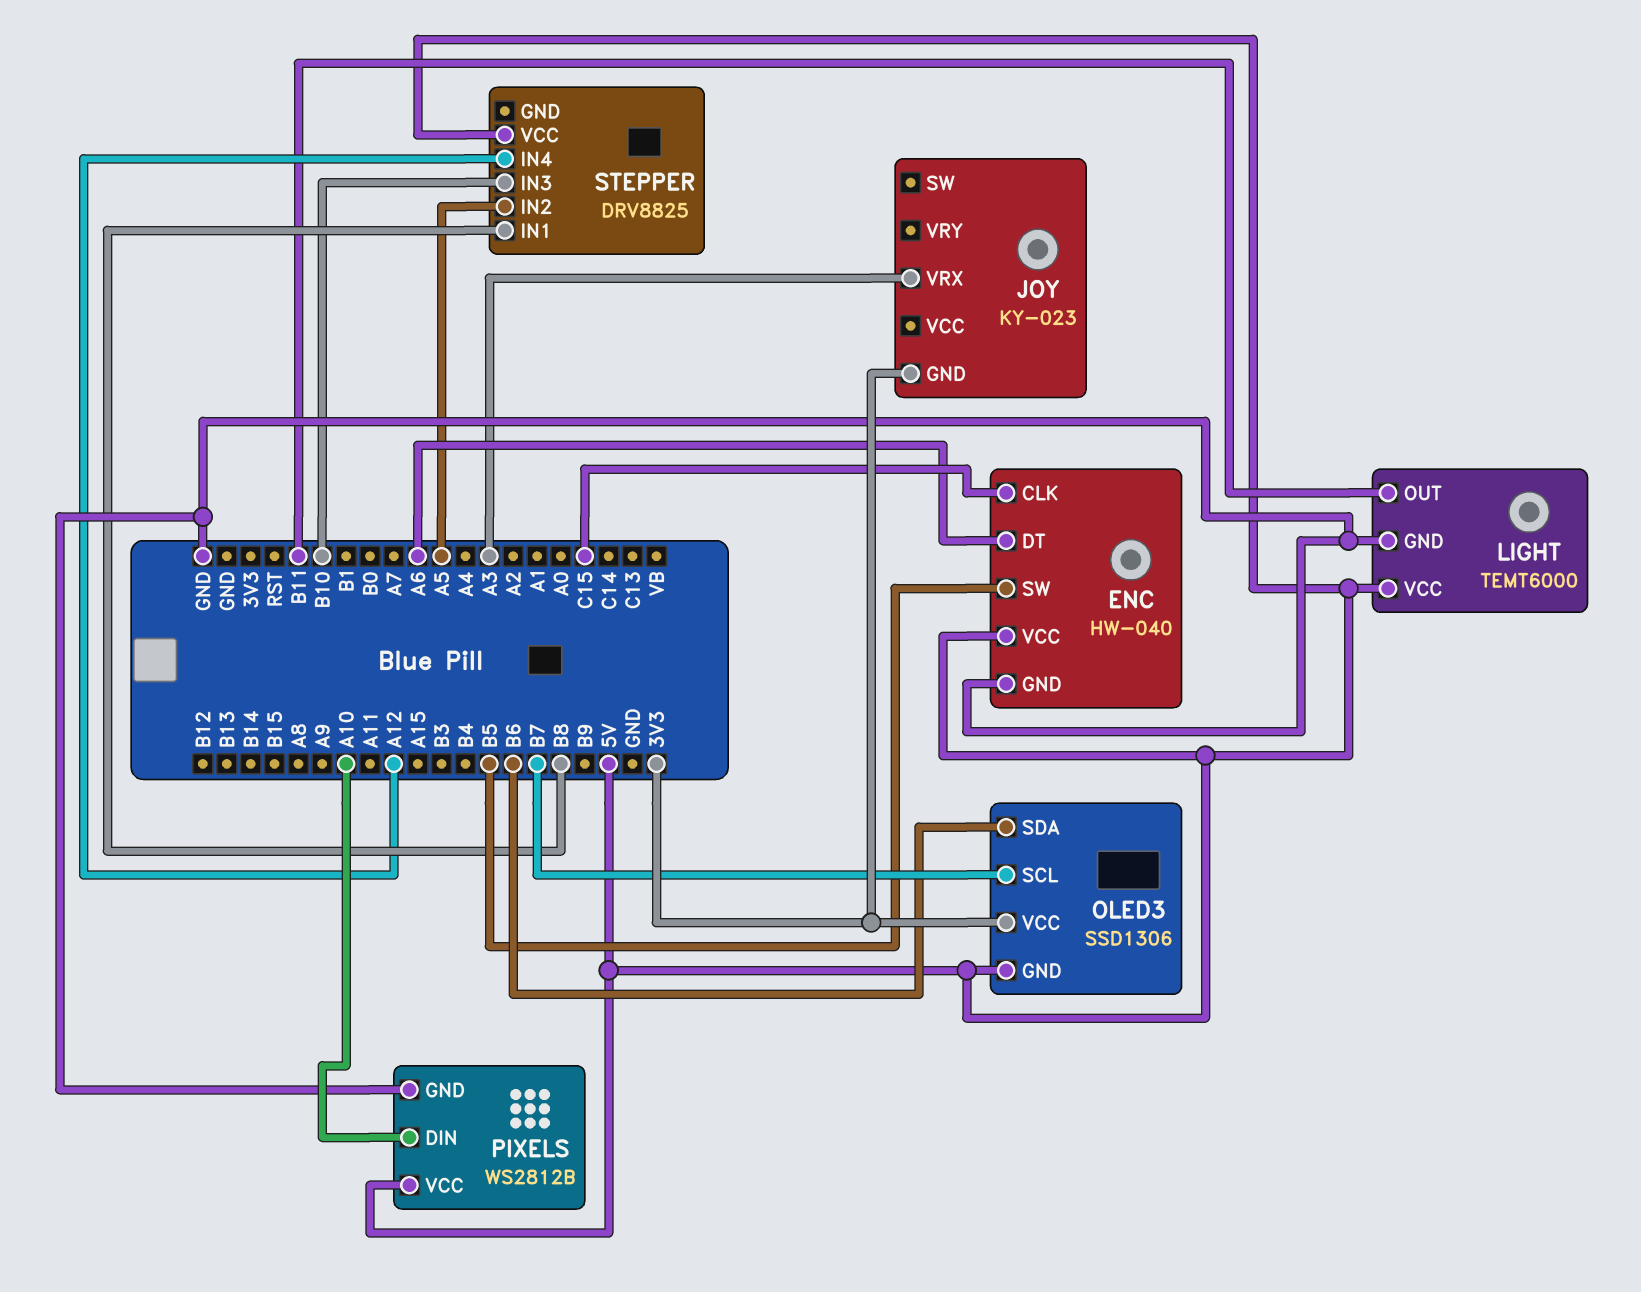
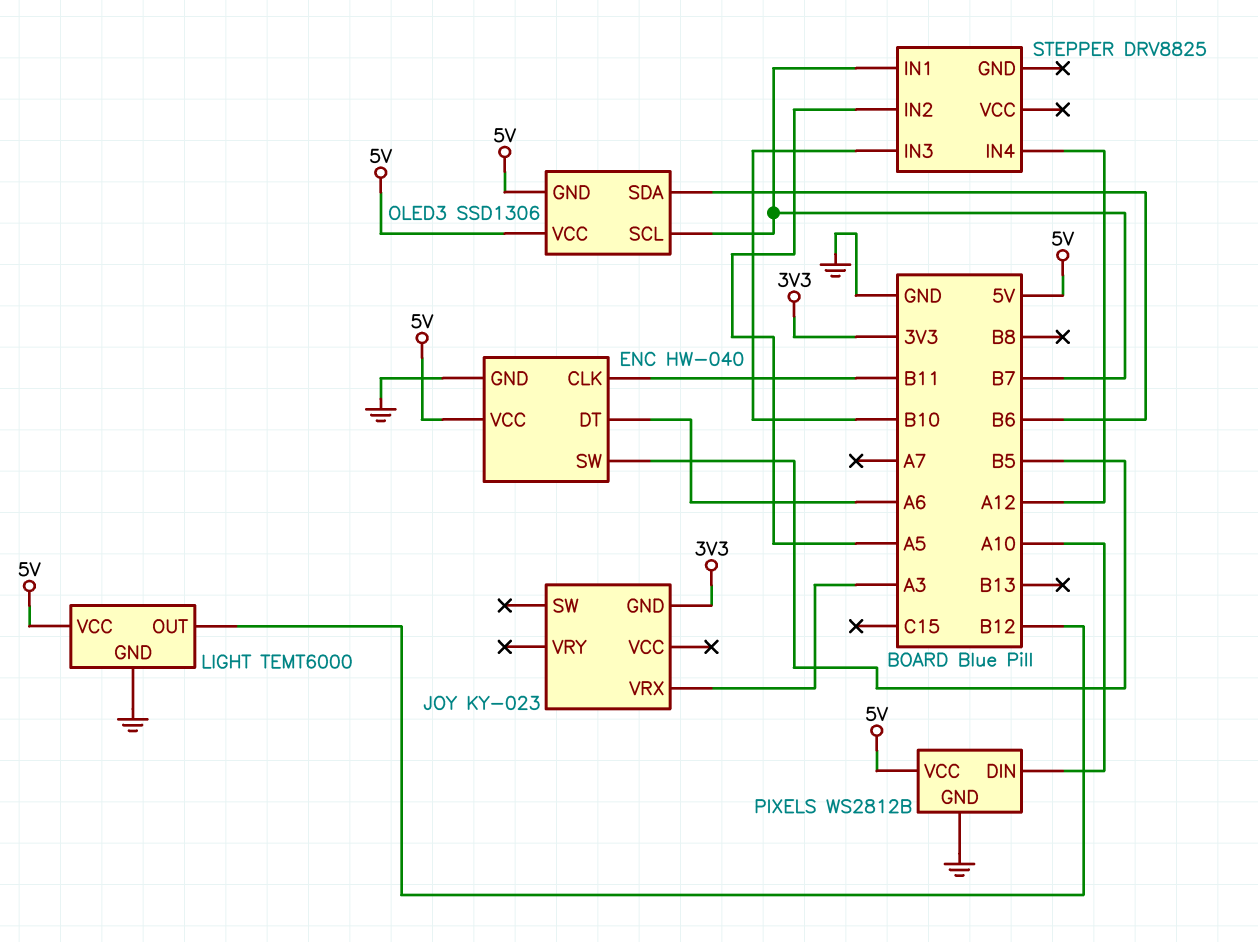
ENC pin CLK: C15 -> B11
LIGHT pin OUT: B11 -> B12
OLED3 pin VCC: 3V3 -> 5V
STEPPER pin IN1: B8 -> B7
STEPPER pin VCC: 5V -> none

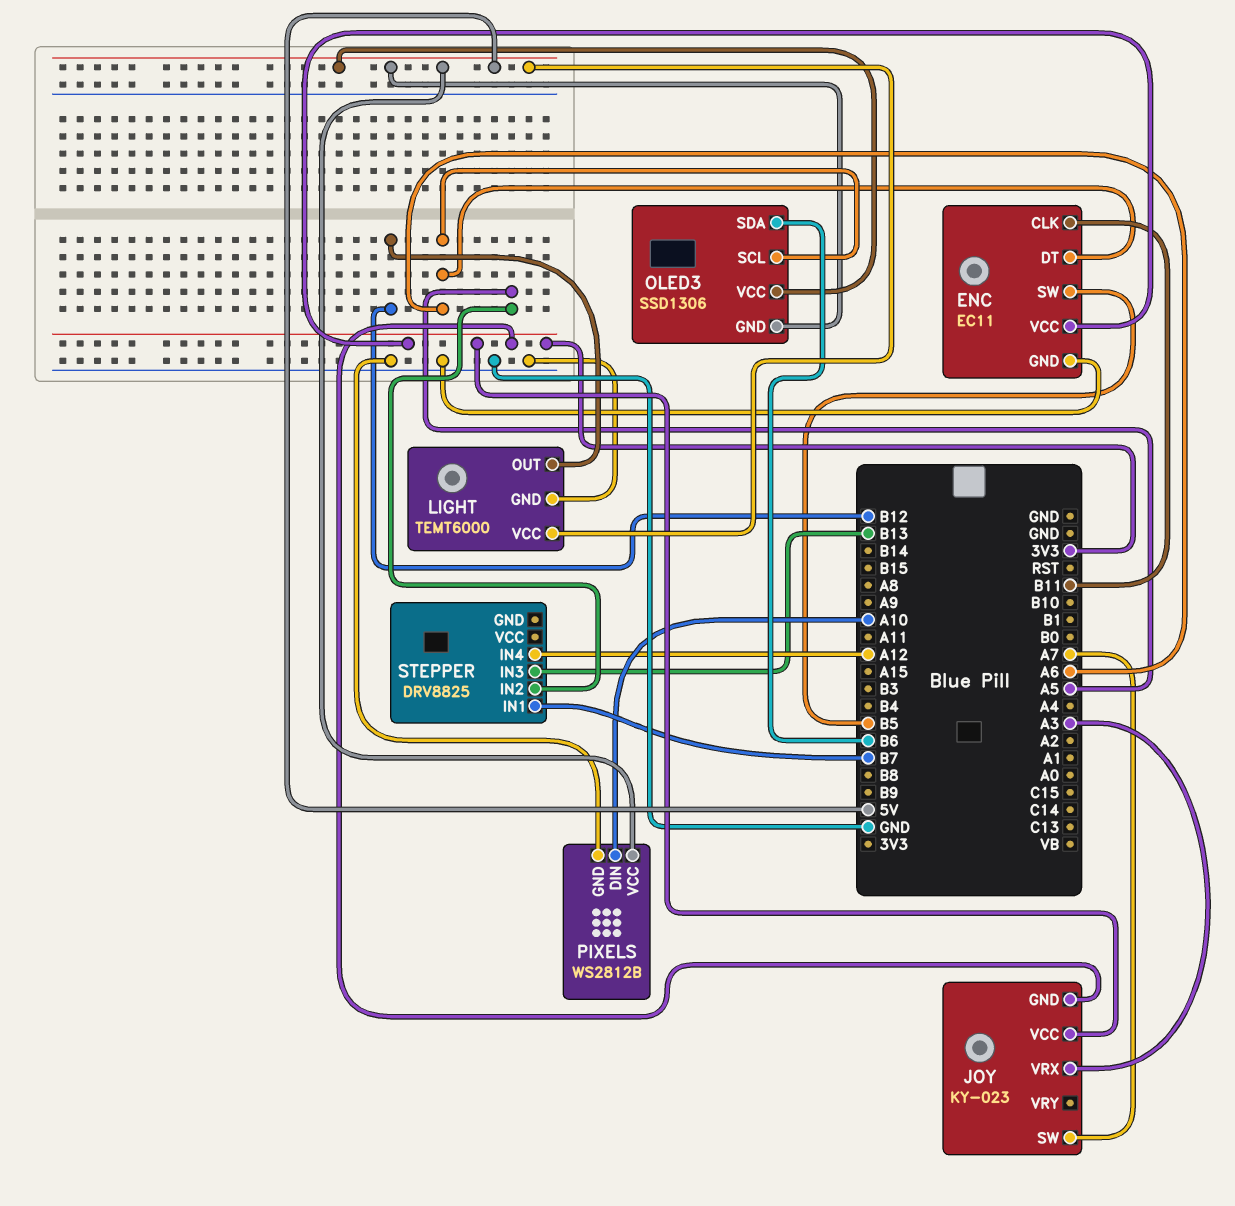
ENC: HW-040 -> EC11
ENC pin VCC: 5V -> 3V3
JOY pin SW: none -> A7
JOY pin VCC: none -> 3V3
OLED3 pin SCL: B7 -> A6
STEPPER pin IN3: B10 -> B13

